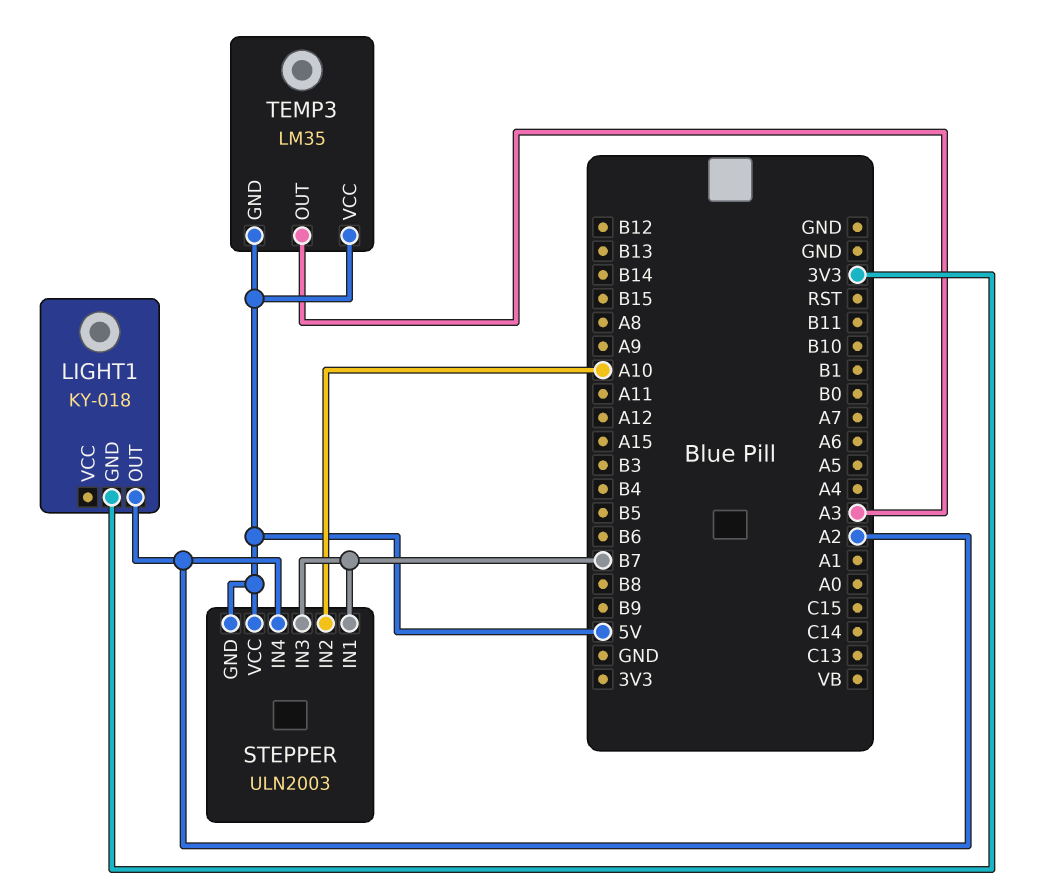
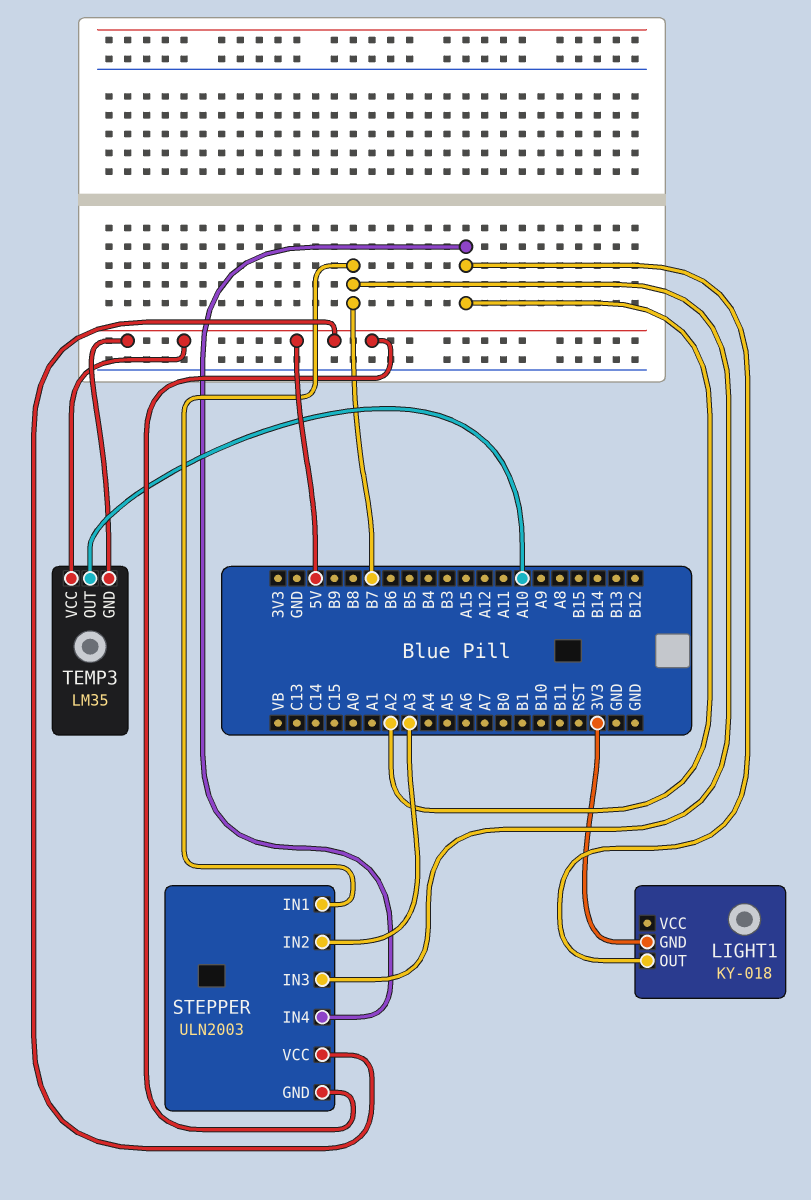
STEPPER pin IN2: A10 -> A3
TEMP3 pin OUT: A3 -> A10

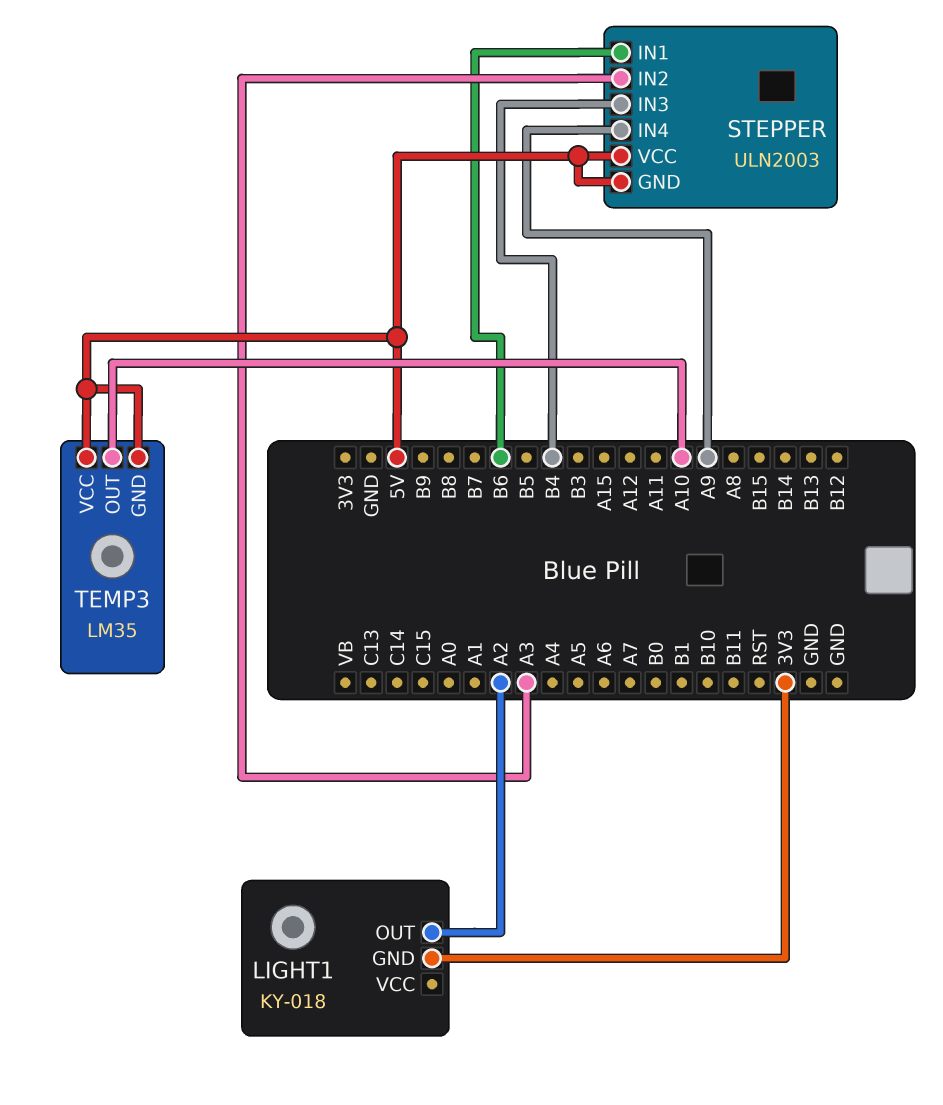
STEPPER pin IN1: B7 -> B6
STEPPER pin IN3: B7 -> B4
STEPPER pin IN4: A2 -> A9

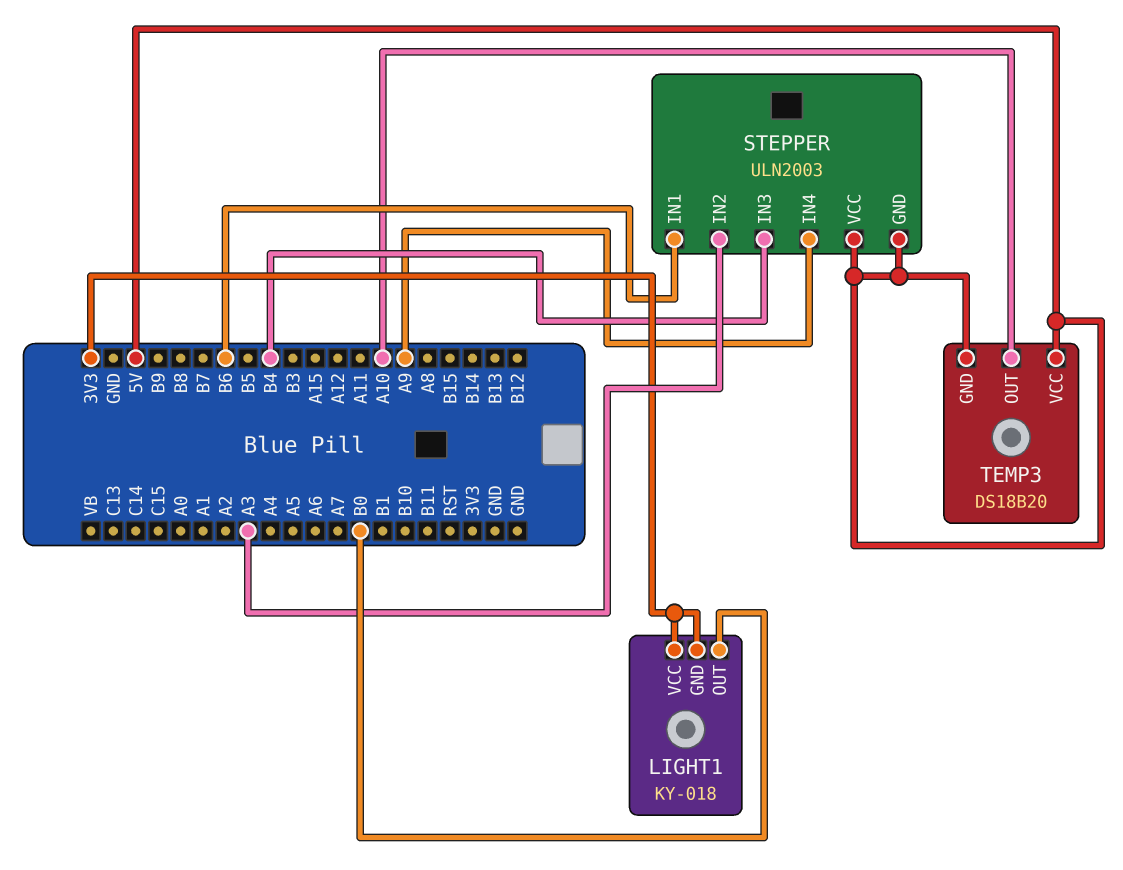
LIGHT1 pin OUT: A2 -> B0
LIGHT1 pin VCC: none -> 3V3
TEMP3: LM35 -> DS18B20

